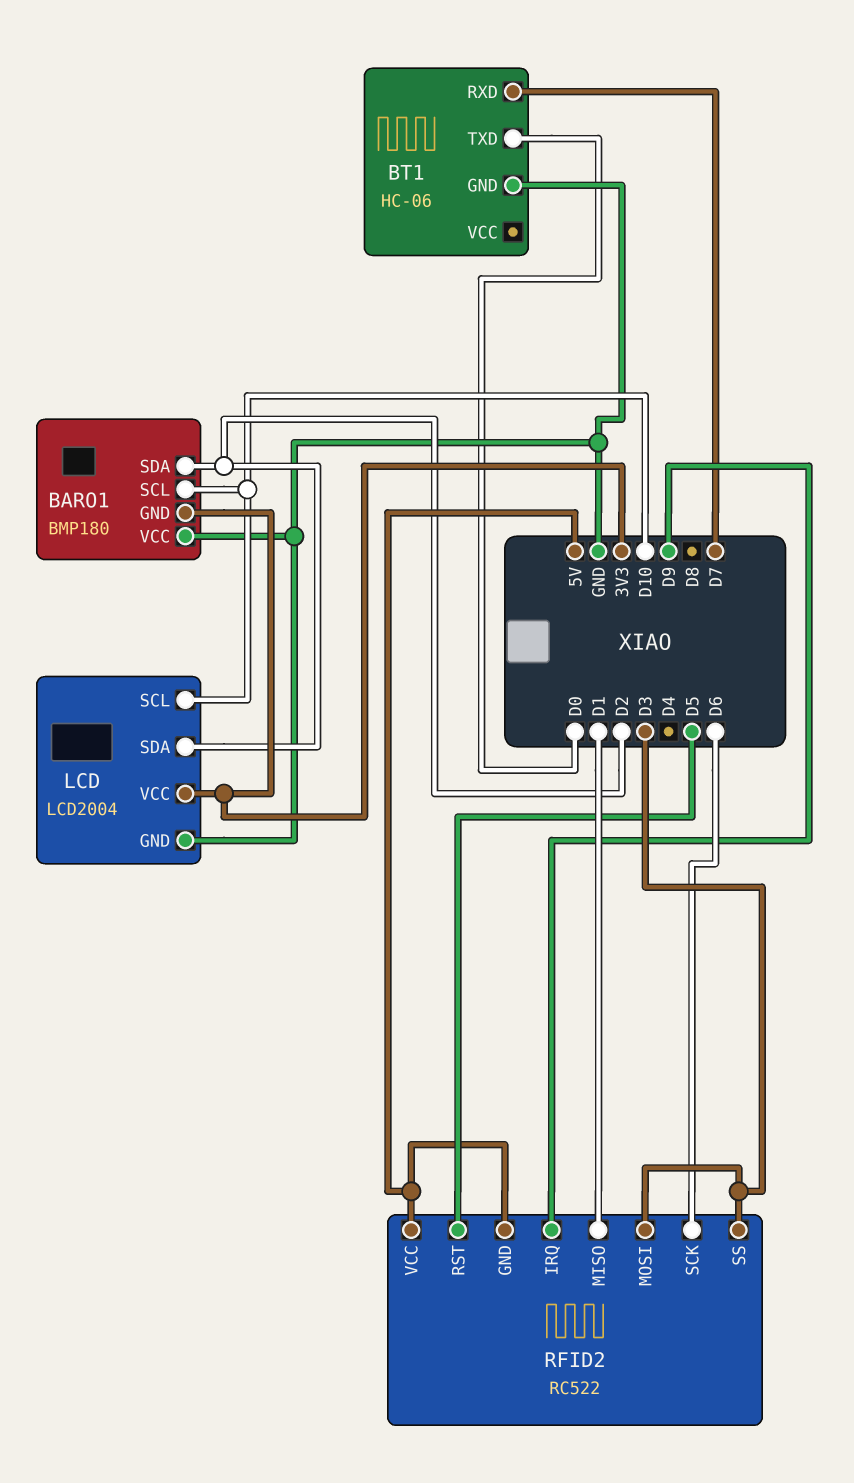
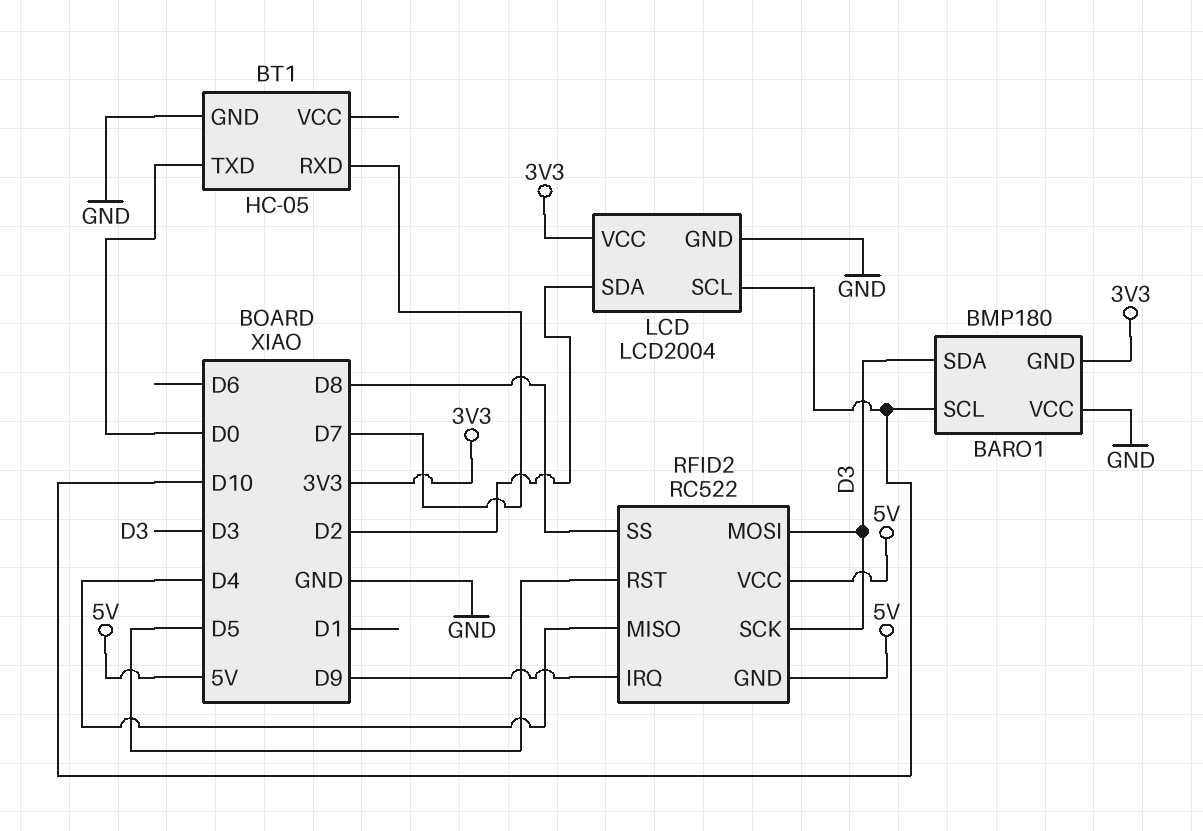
BARO1 pin SDA: D2 -> D3
BT1: HC-06 -> HC-05
RFID2 pin MISO: D1 -> D4
RFID2 pin SCK: D6 -> D3
RFID2 pin SS: D3 -> D8

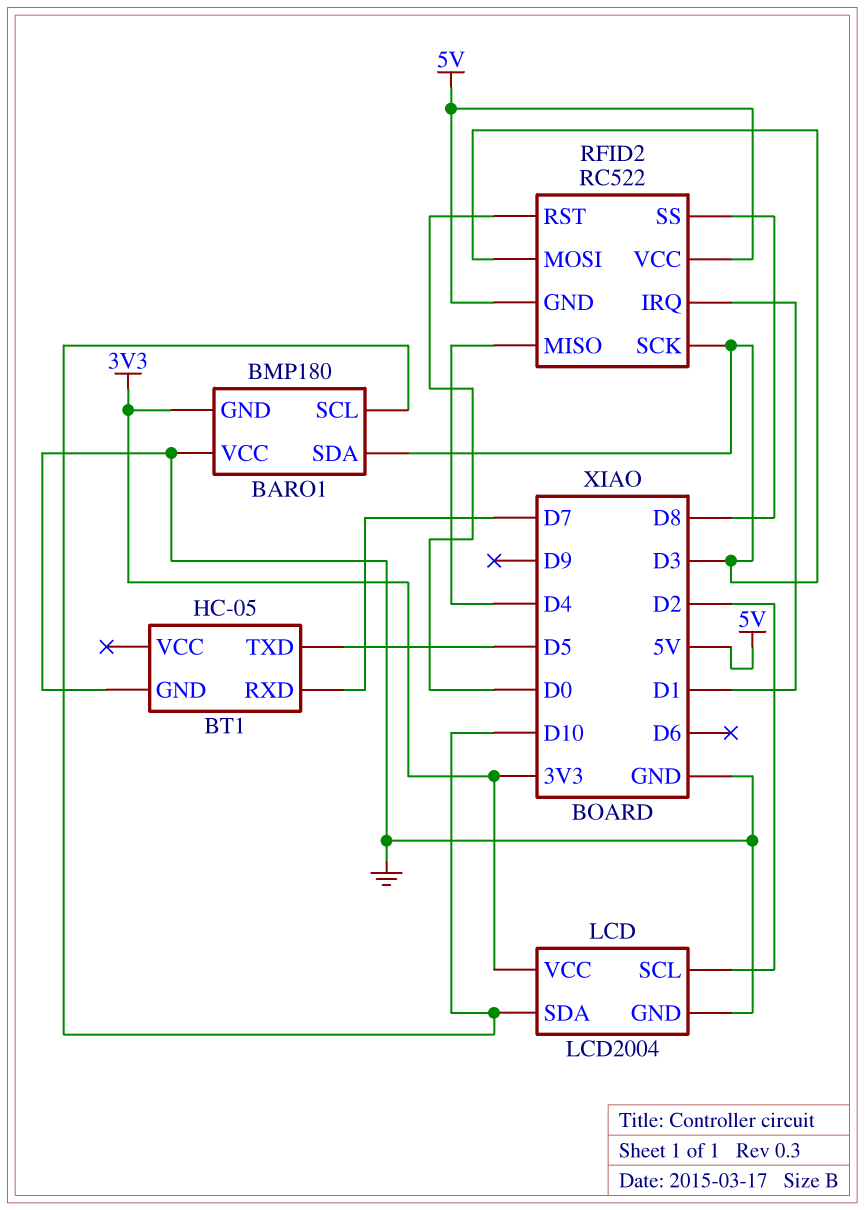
BT1 pin TXD: D0 -> D5
LCD pin SCL: D10 -> D2
LCD pin SDA: D2 -> D10
RFID2 pin IRQ: D9 -> D1
RFID2 pin RST: D5 -> D0

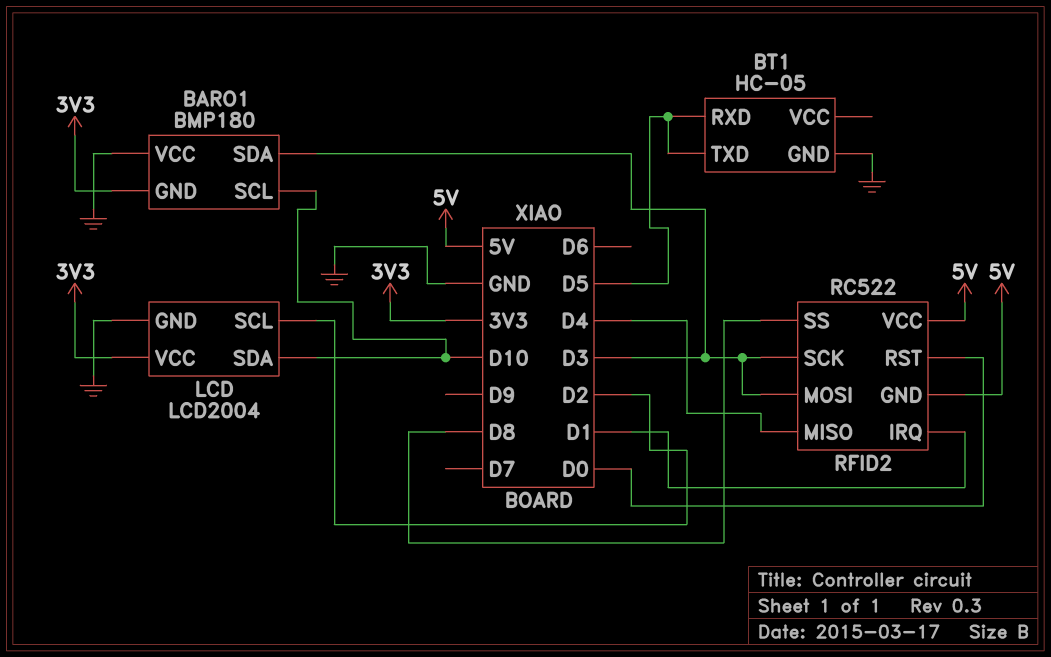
BT1 pin RXD: D7 -> D5

